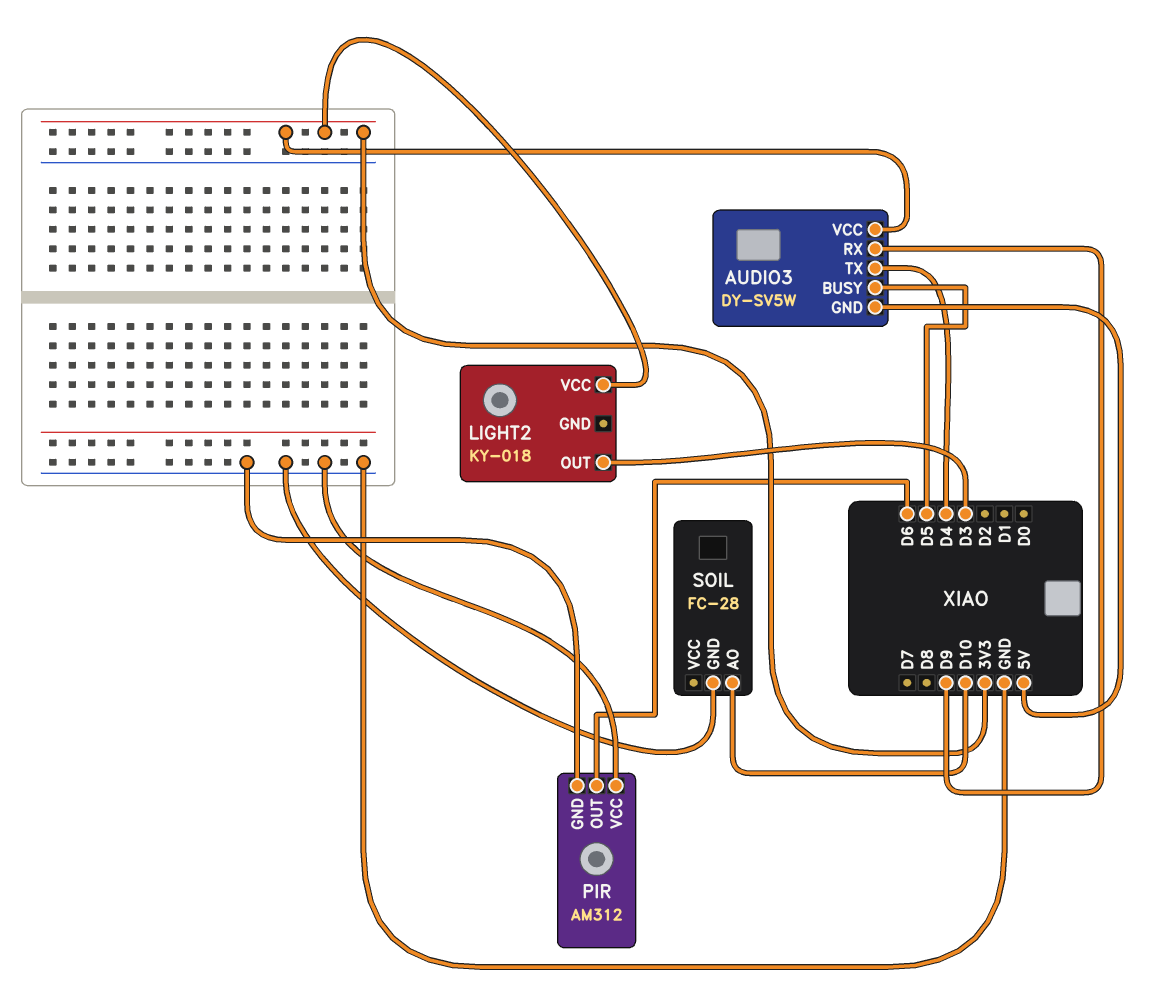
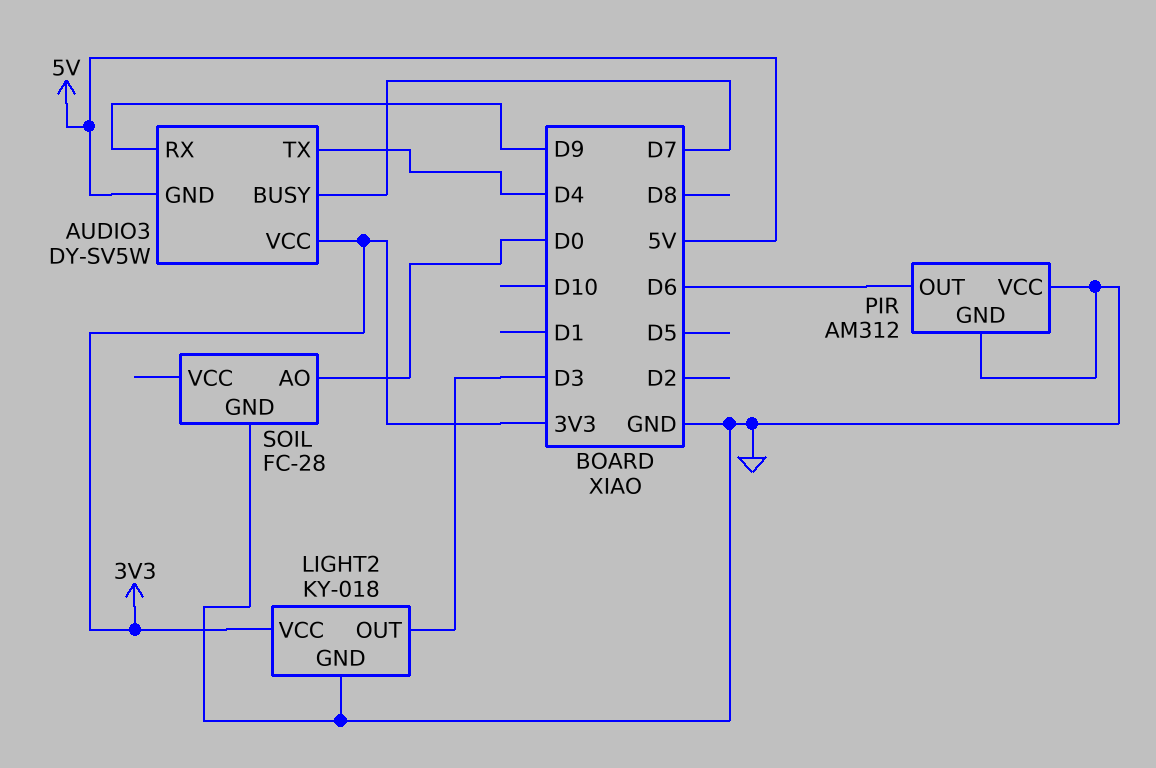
AUDIO3 pin BUSY: D5 -> D7
LIGHT2 pin GND: none -> GND
SOIL pin AO: D10 -> D0

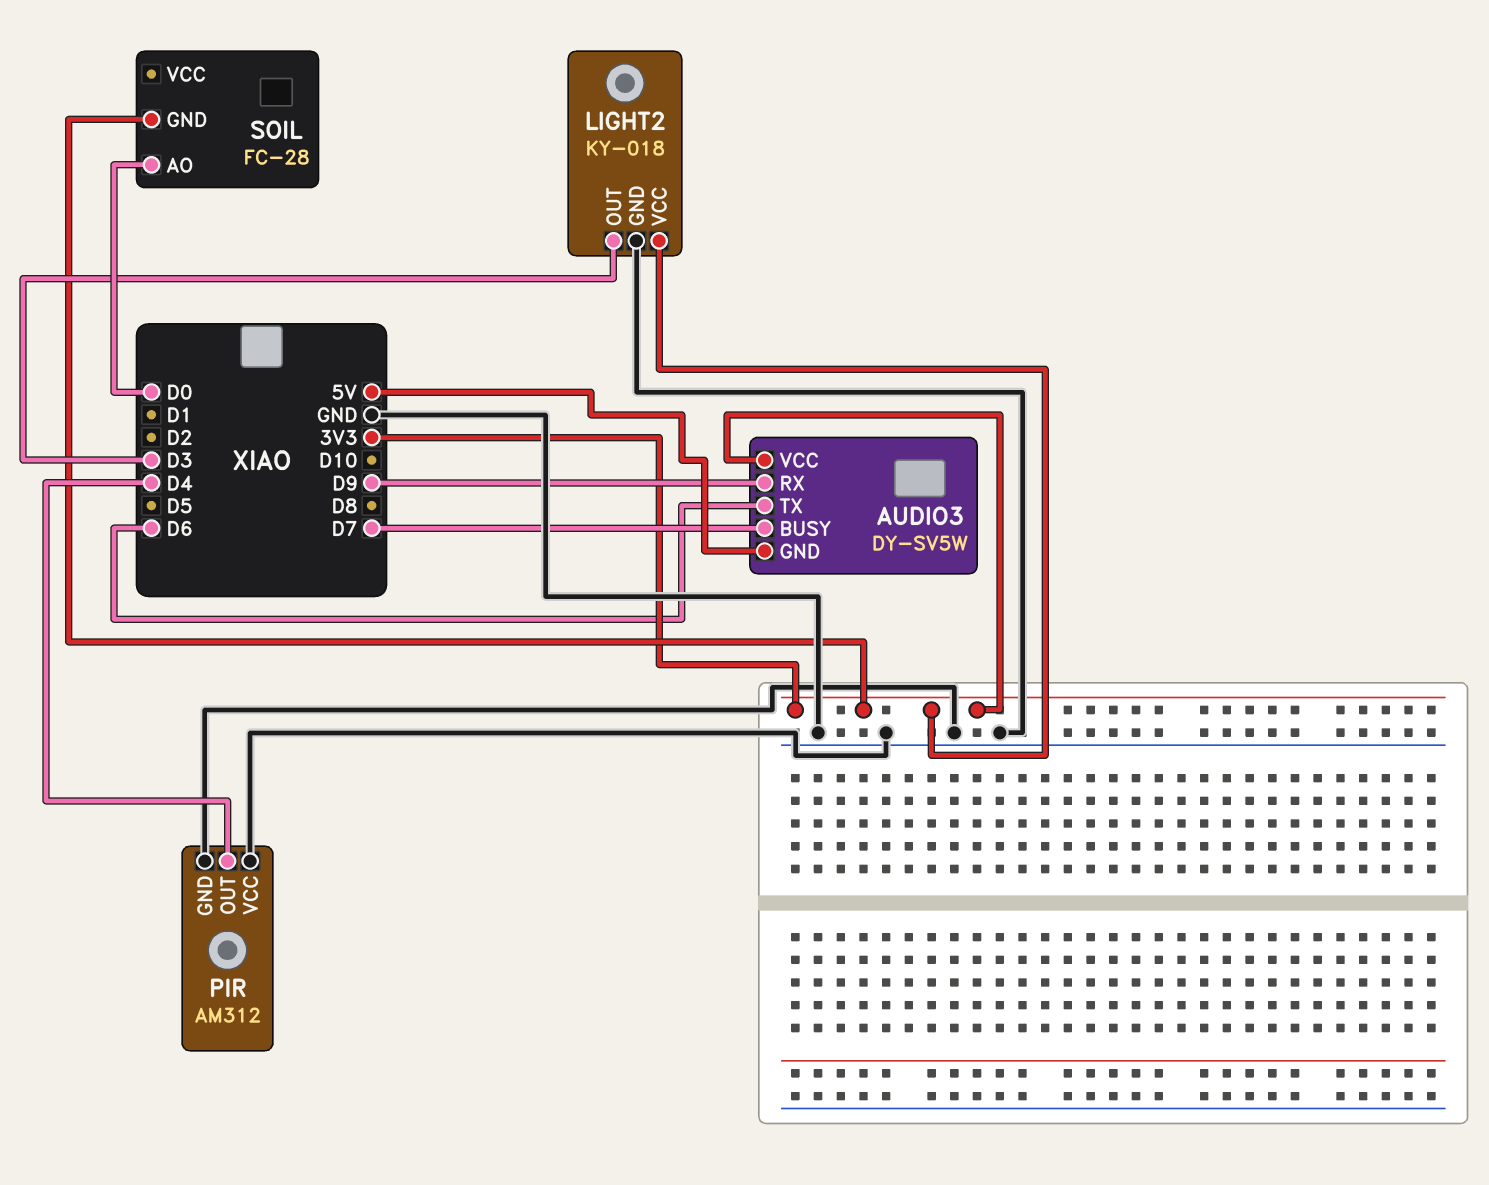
AUDIO3 pin TX: D4 -> D6
PIR pin OUT: D6 -> D4
SOIL pin GND: GND -> 3V3

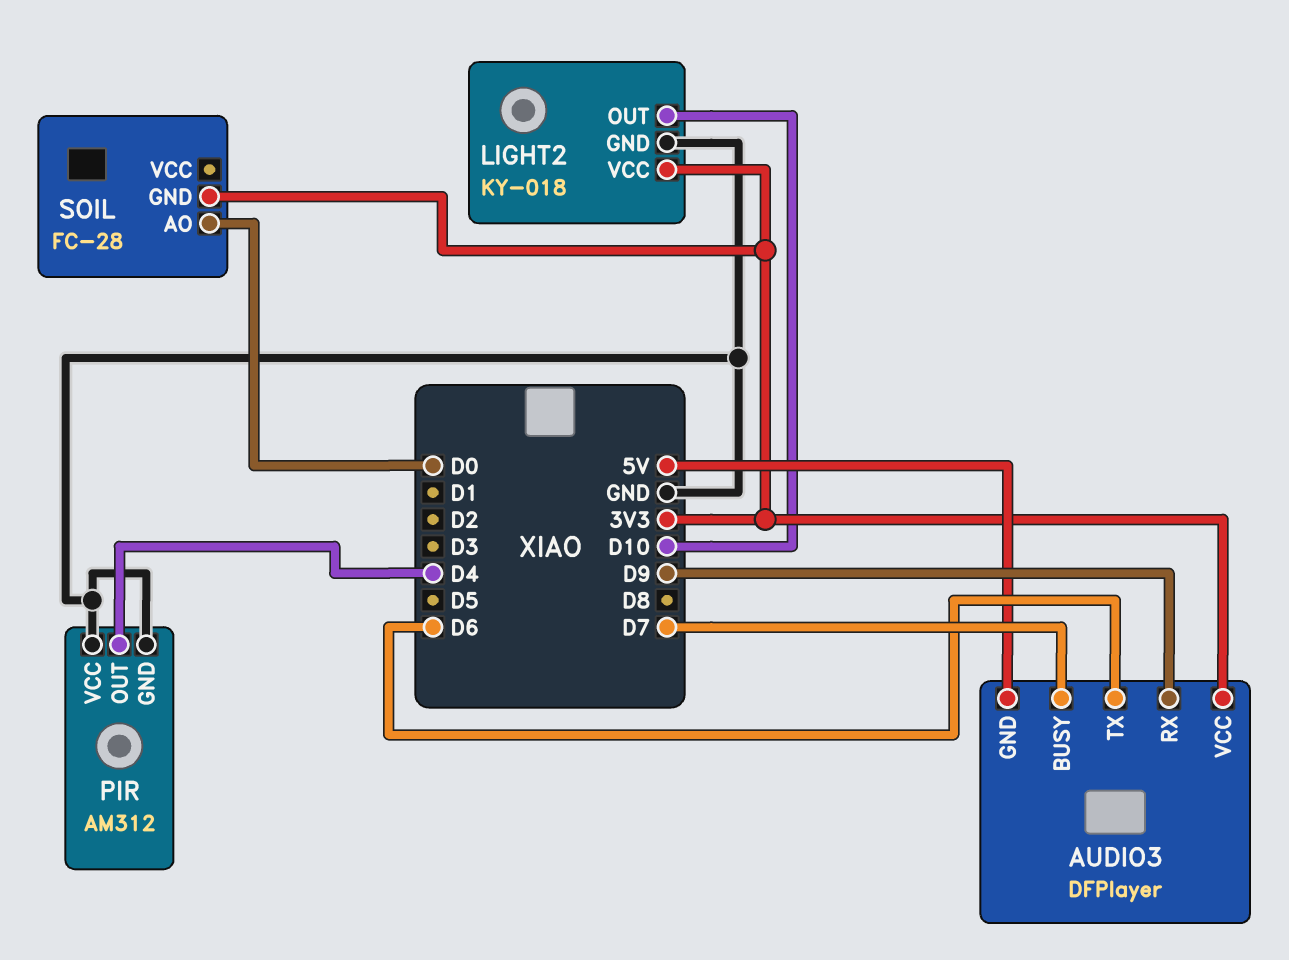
AUDIO3: DY-SV5W -> DFPlayer
LIGHT2 pin OUT: D3 -> D10

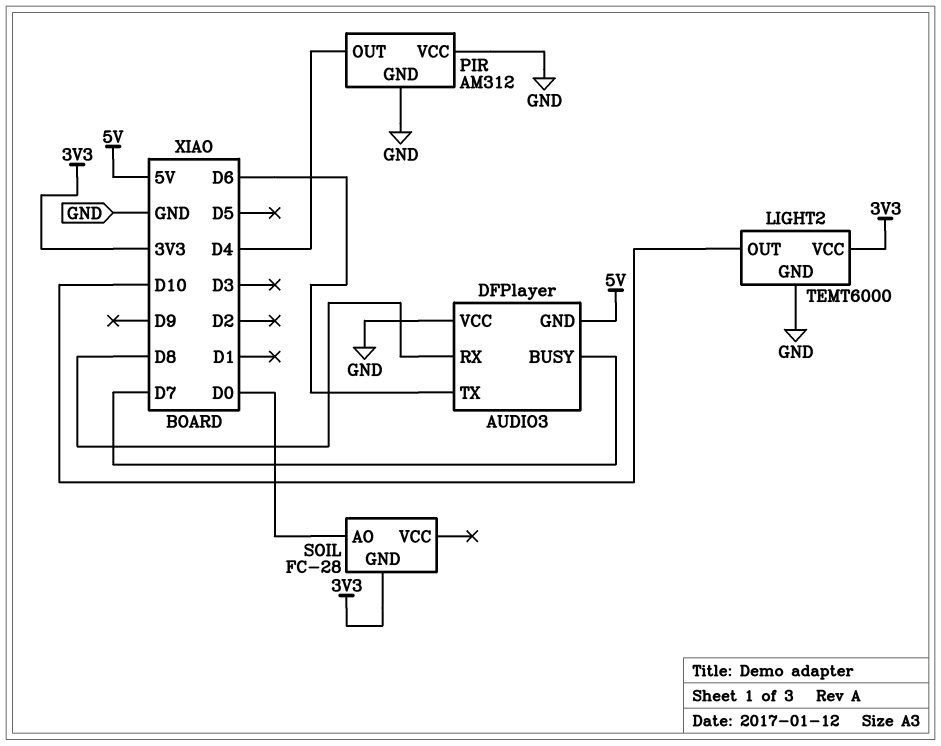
AUDIO3 pin RX: D9 -> D8
AUDIO3 pin VCC: 3V3 -> GND
LIGHT2: KY-018 -> TEMT6000

